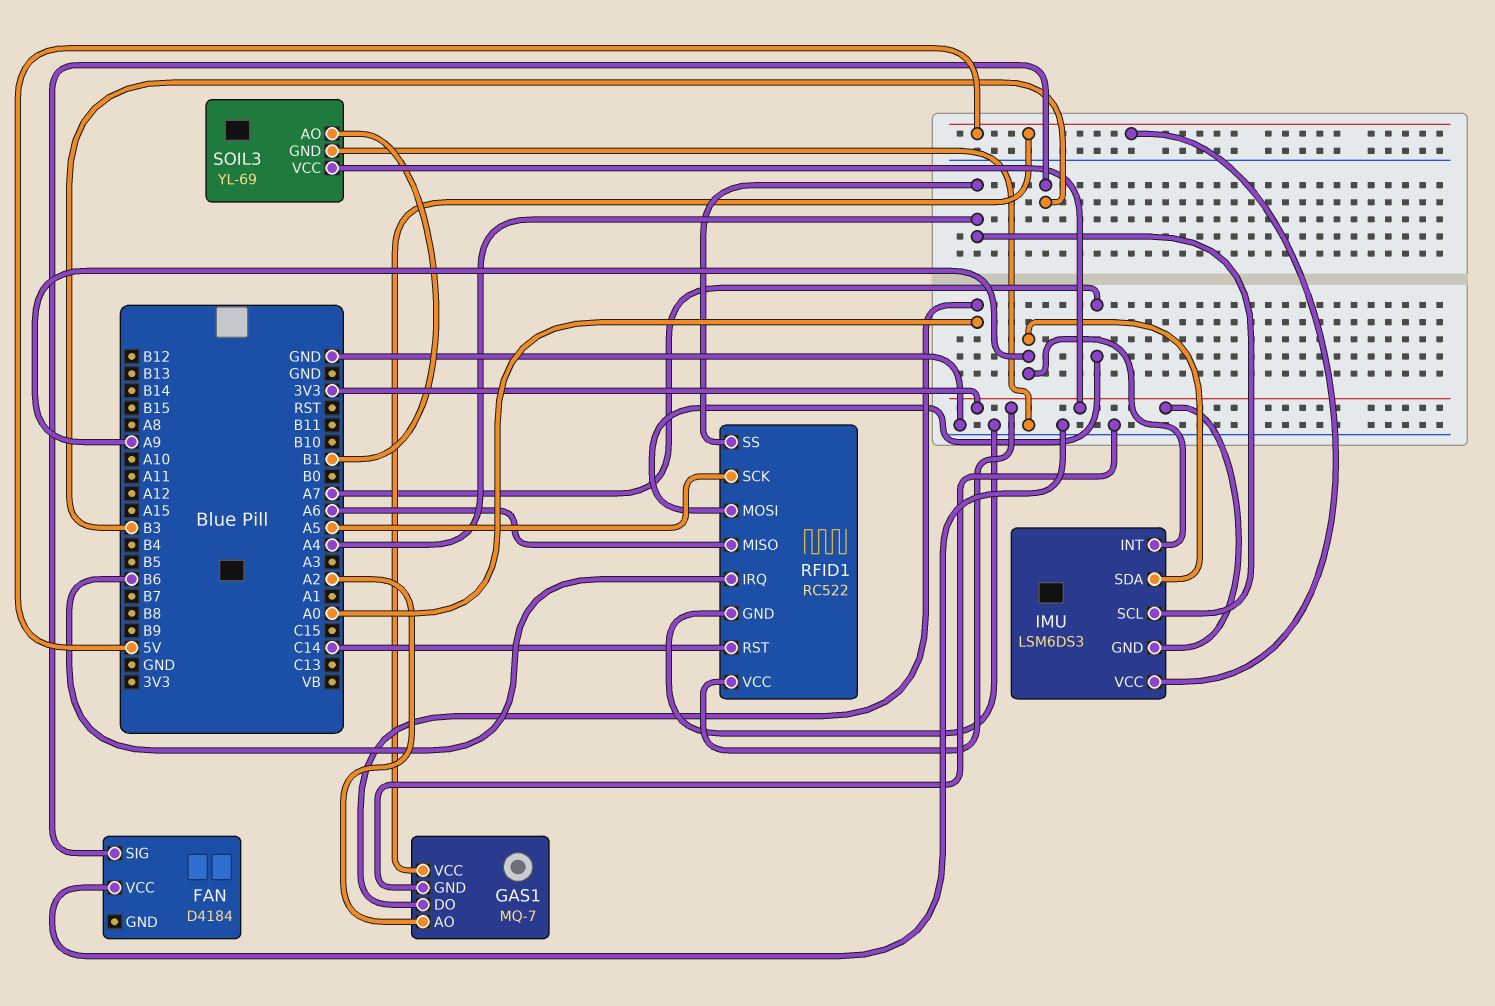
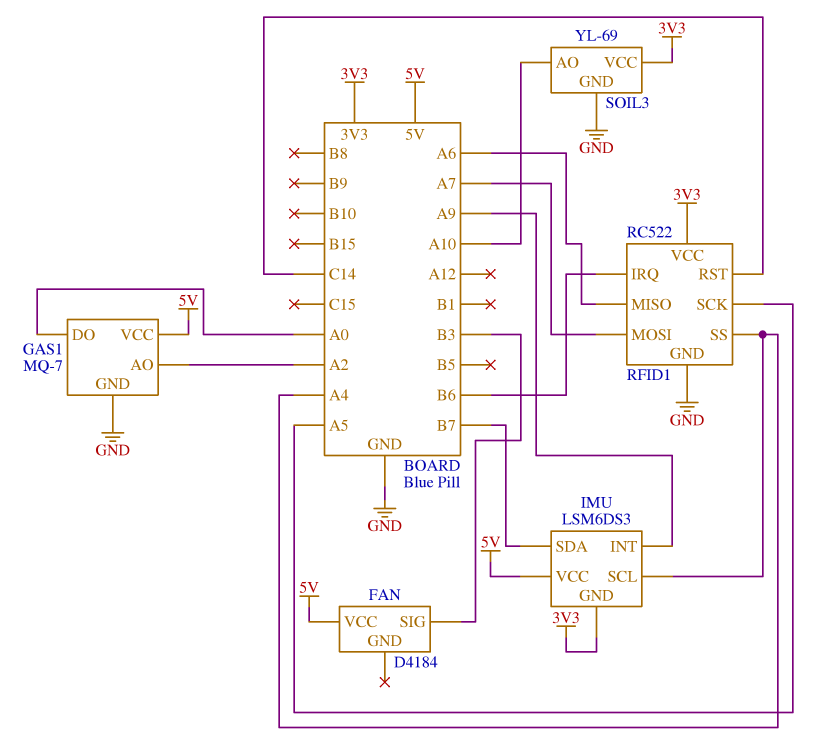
FAN pin VCC: GND -> 5V
IMU pin SDA: A9 -> B7
SOIL3 pin AO: B1 -> A10

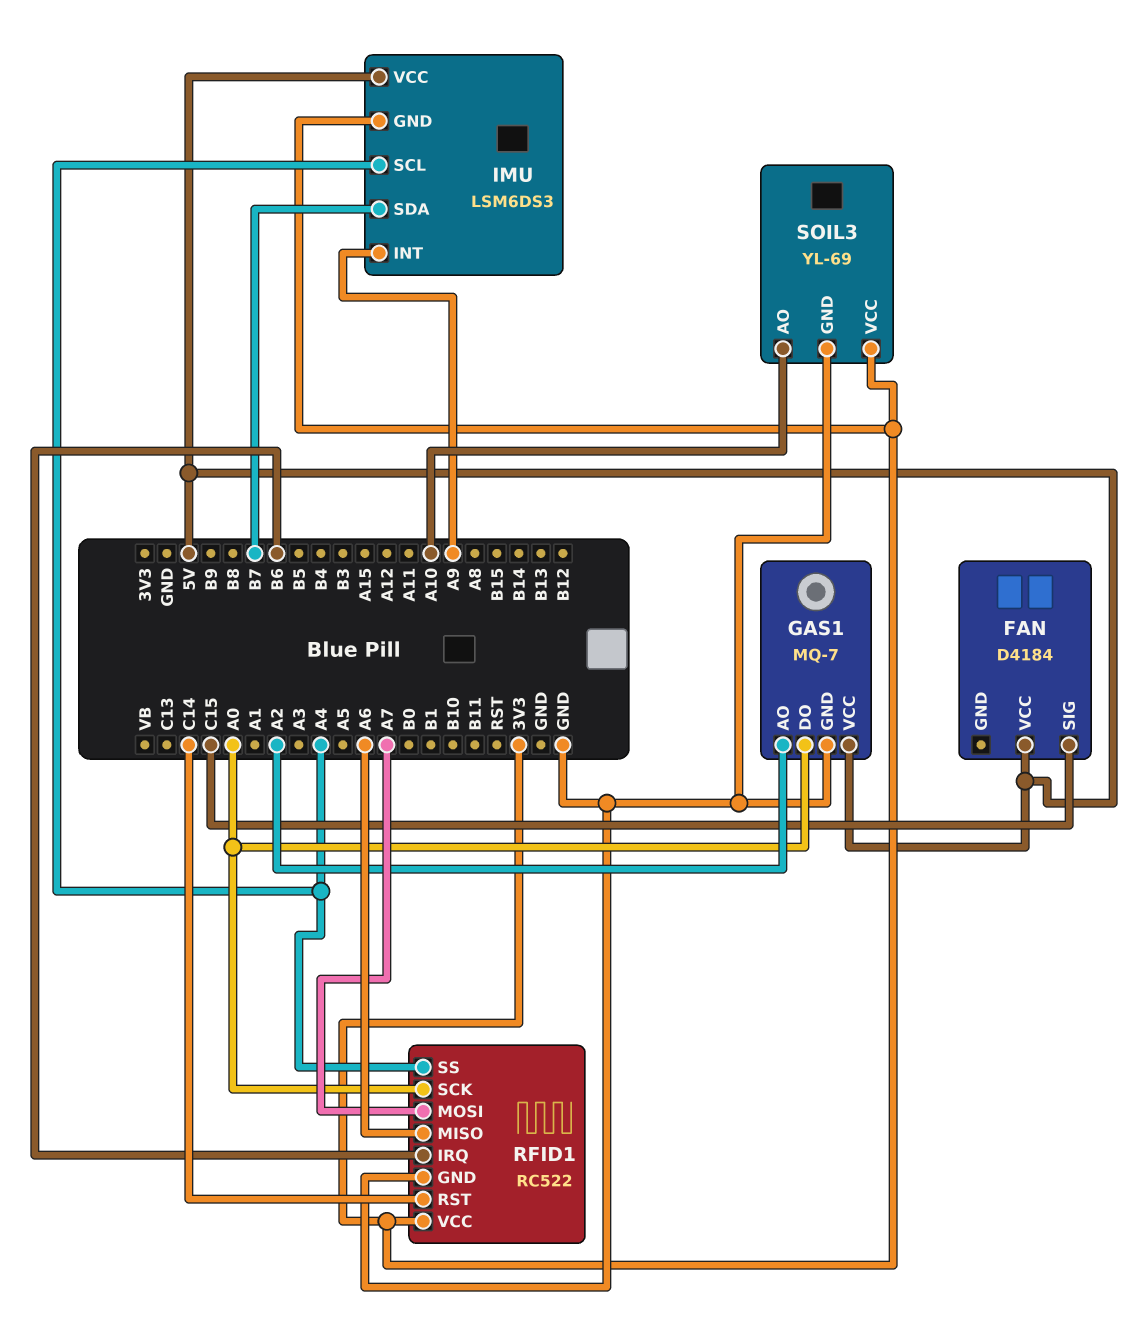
FAN pin SIG: B3 -> C15
RFID1 pin SCK: A5 -> A0

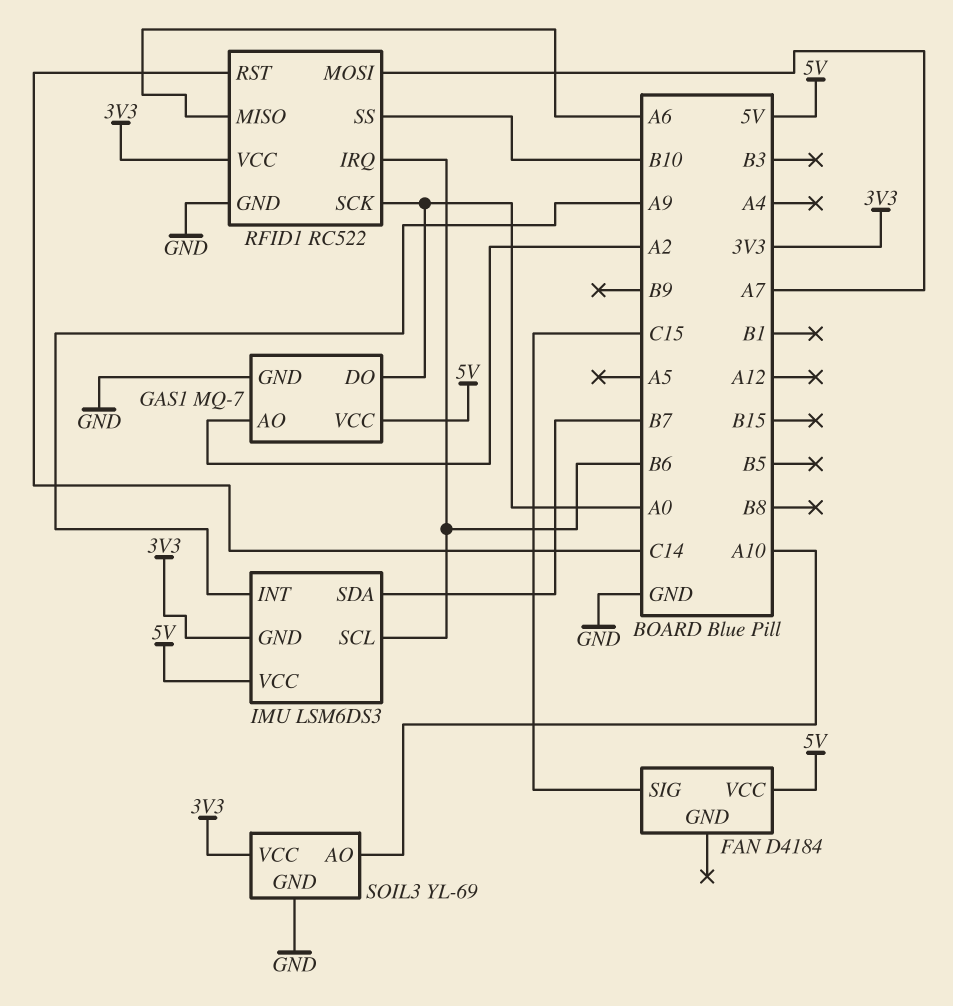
IMU pin SCL: A4 -> B6
RFID1 pin SS: A4 -> B10

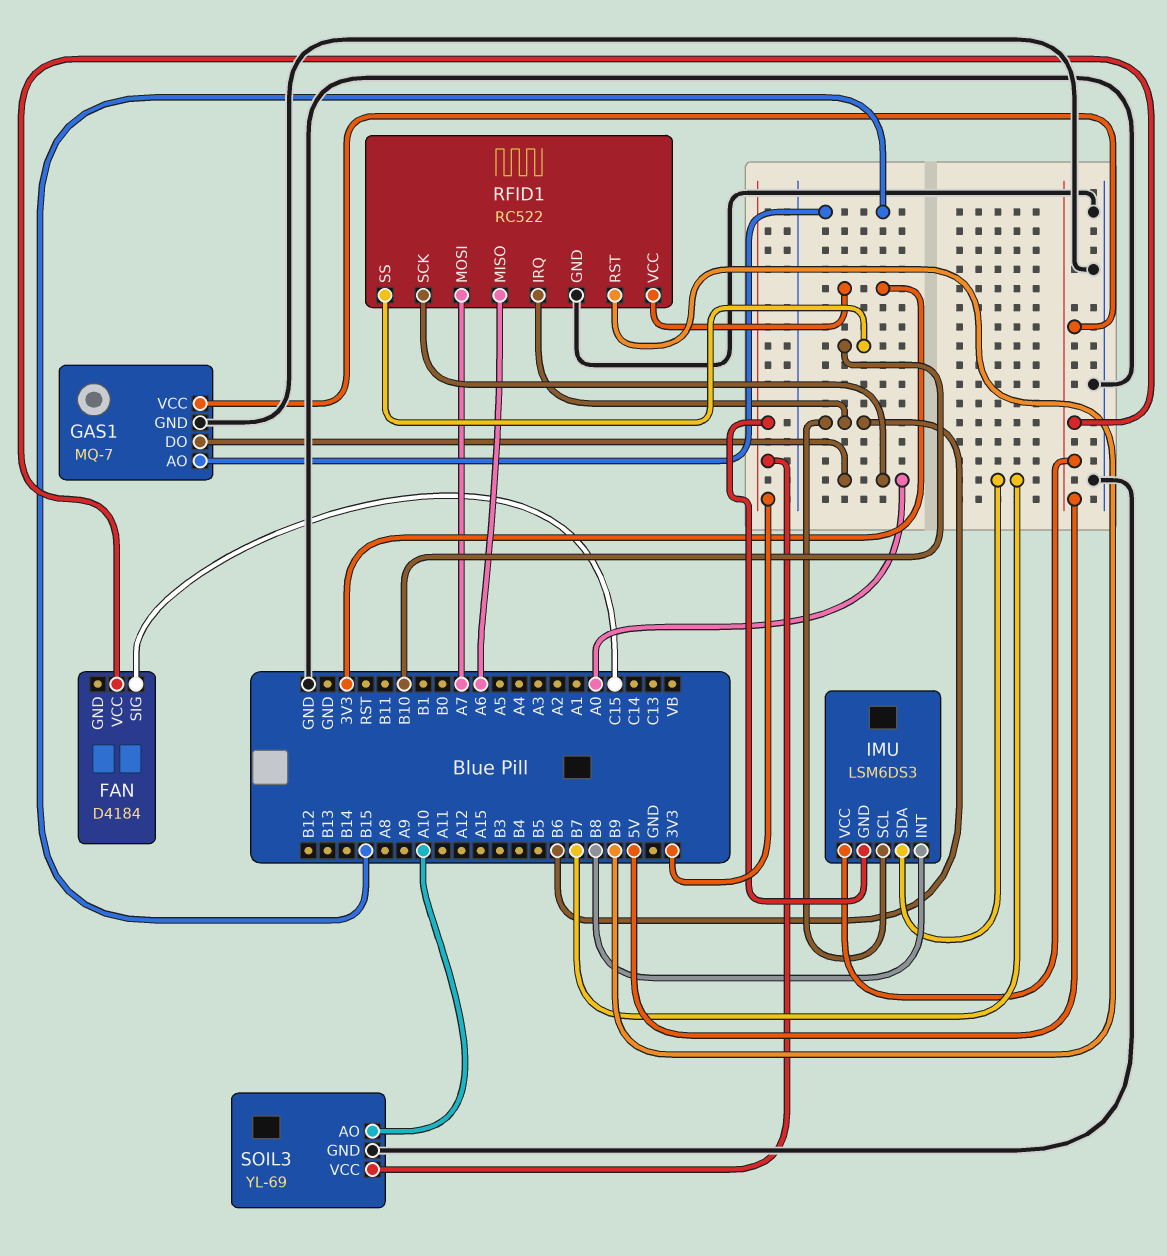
GAS1 pin AO: A2 -> B15
IMU pin INT: A9 -> B8
RFID1 pin RST: C14 -> B9

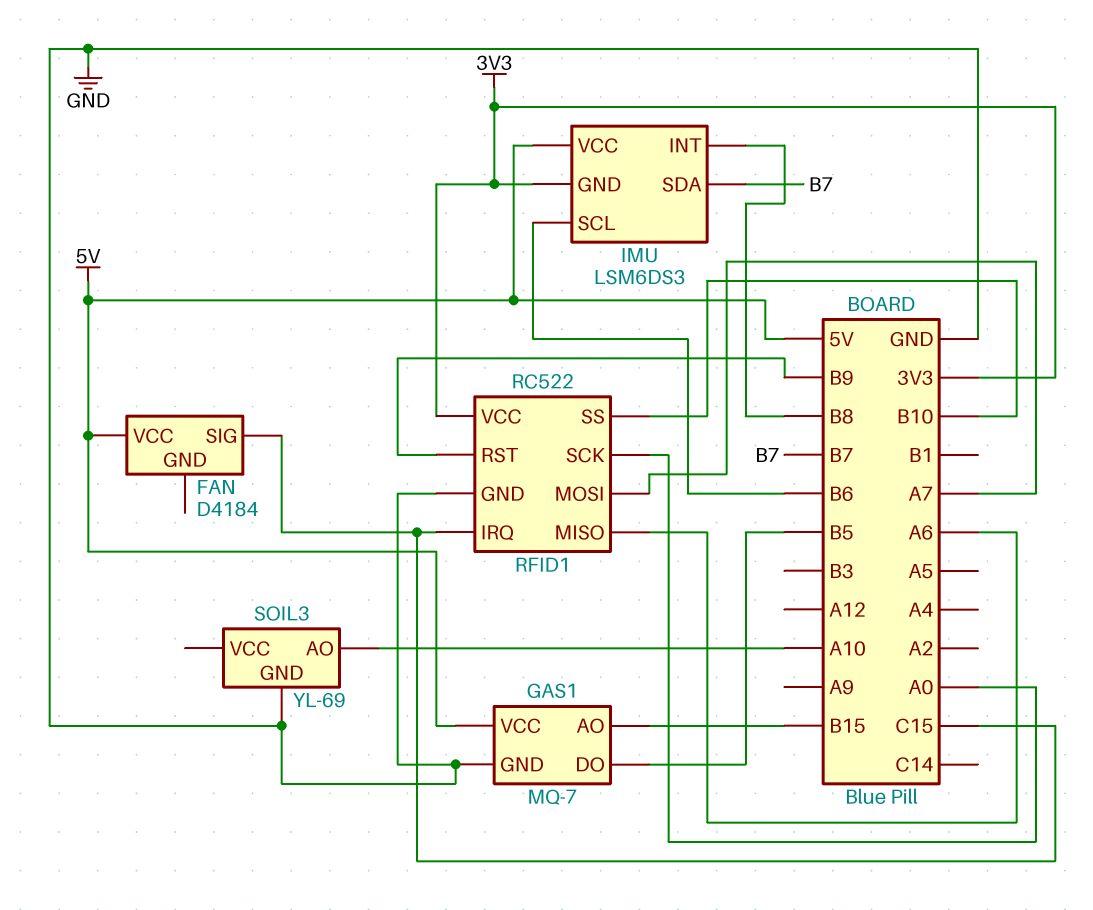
GAS1 pin DO: A0 -> B5
RFID1 pin IRQ: B6 -> C15
SOIL3 pin VCC: 3V3 -> none

